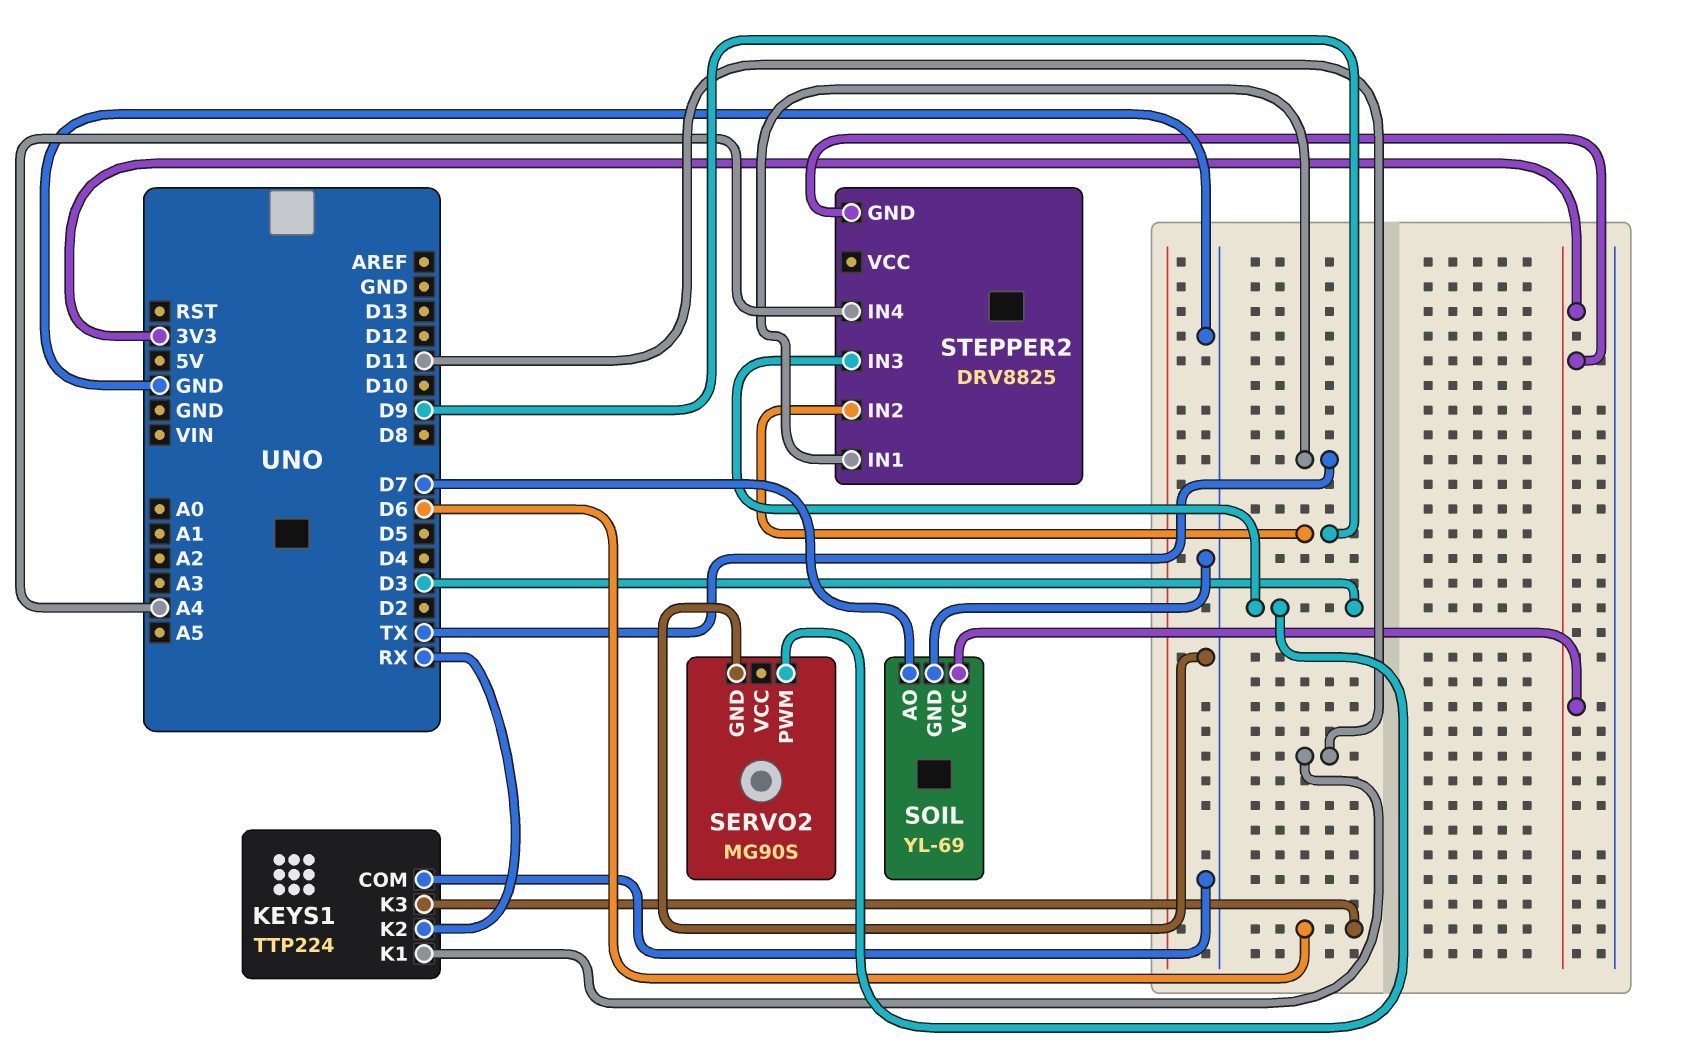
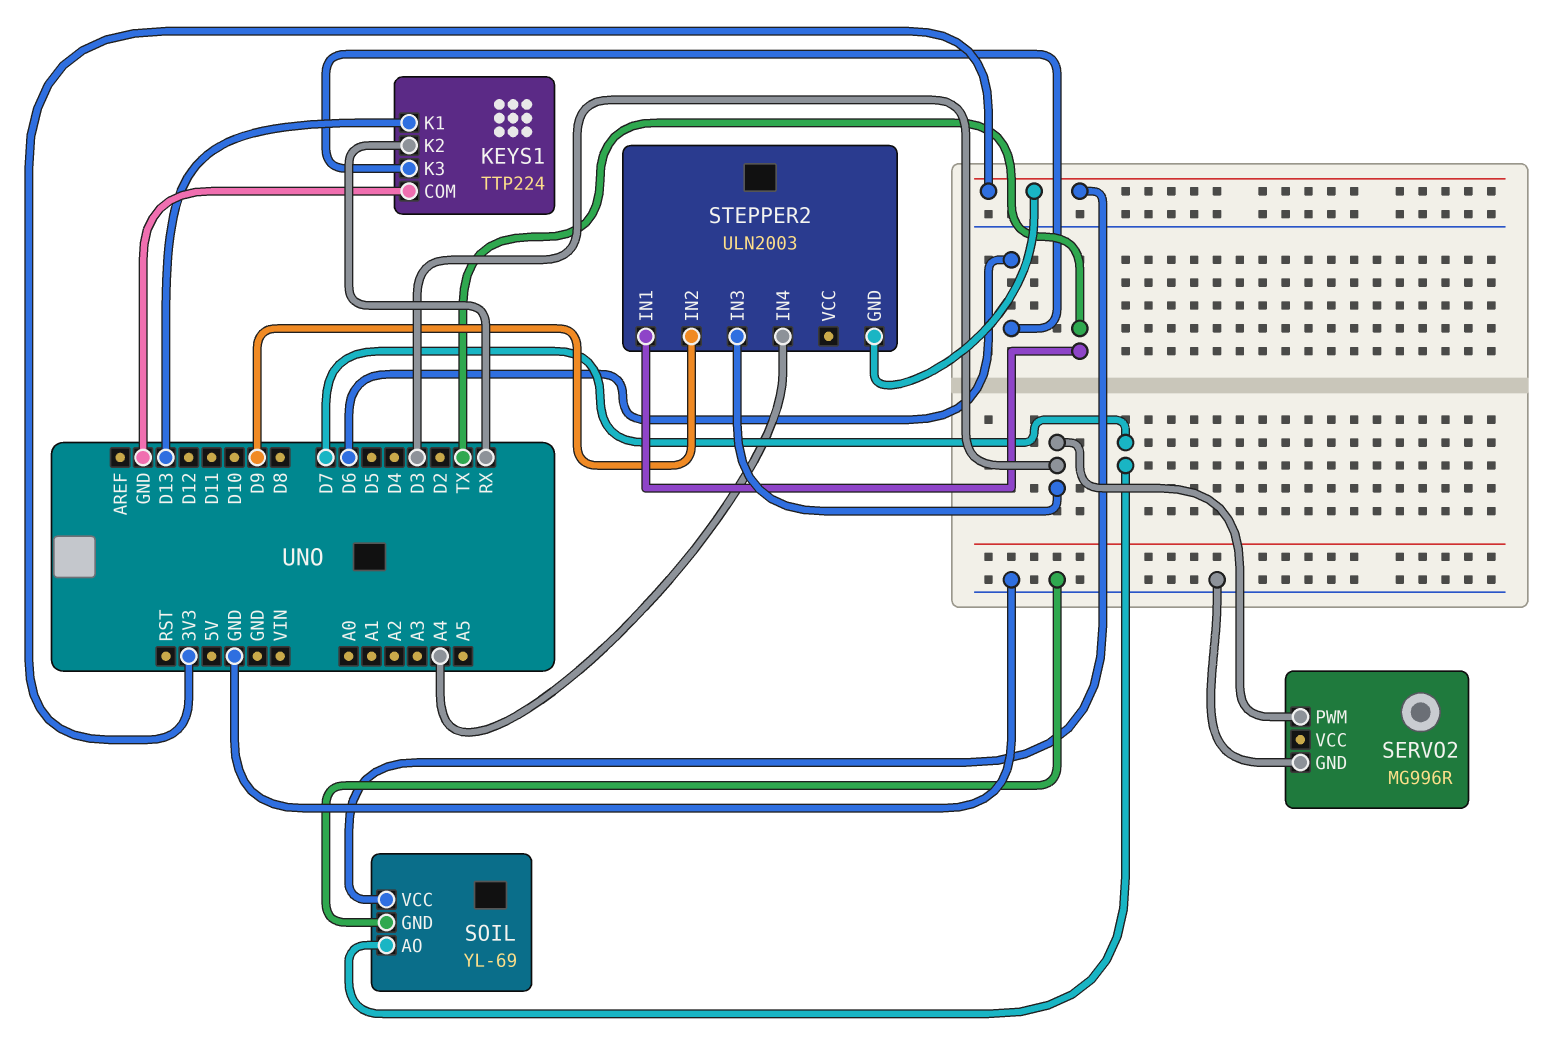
KEYS1 pin K1: D11 -> D13
SERVO2: MG90S -> MG996R
STEPPER2: DRV8825 -> ULN2003

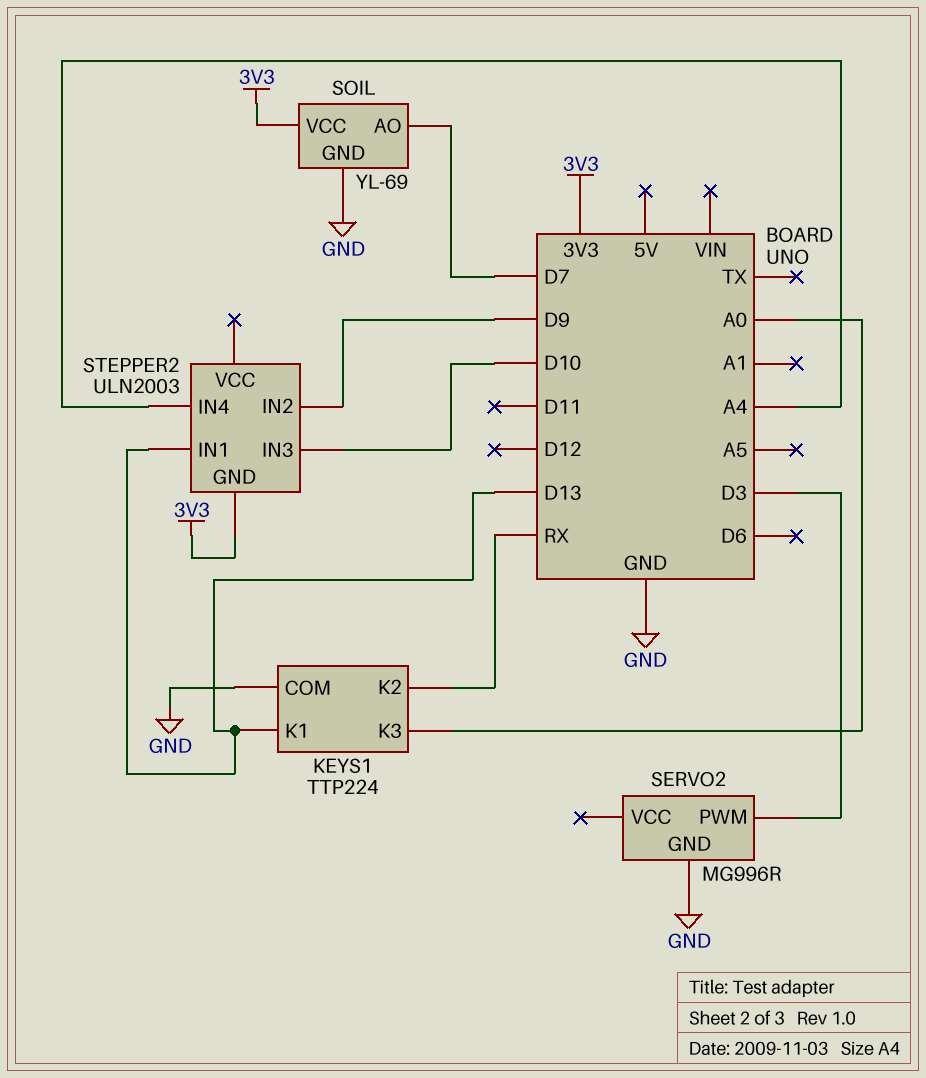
KEYS1 pin K3: D6 -> A0
STEPPER2 pin IN1: TX -> D13
STEPPER2 pin IN3: D3 -> D10

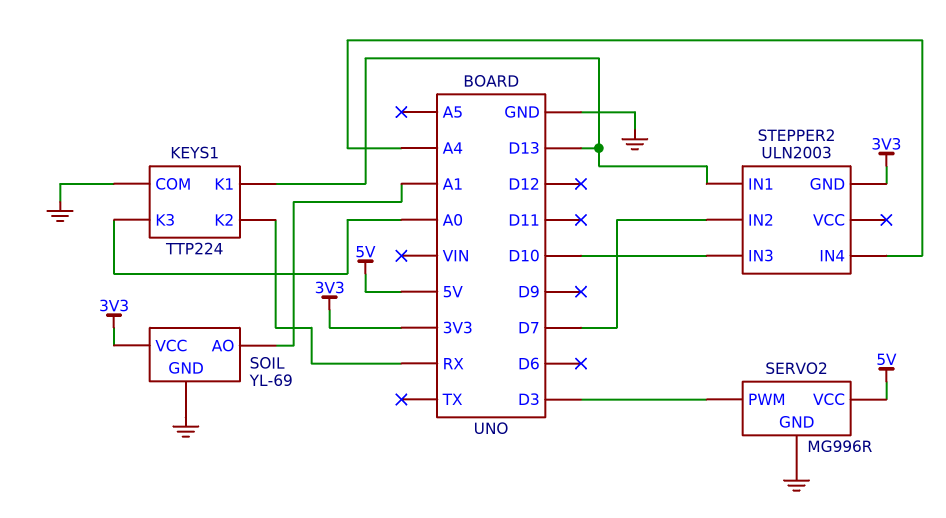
SERVO2 pin VCC: none -> 5V
SOIL pin AO: D7 -> A1
STEPPER2 pin IN2: D9 -> D7

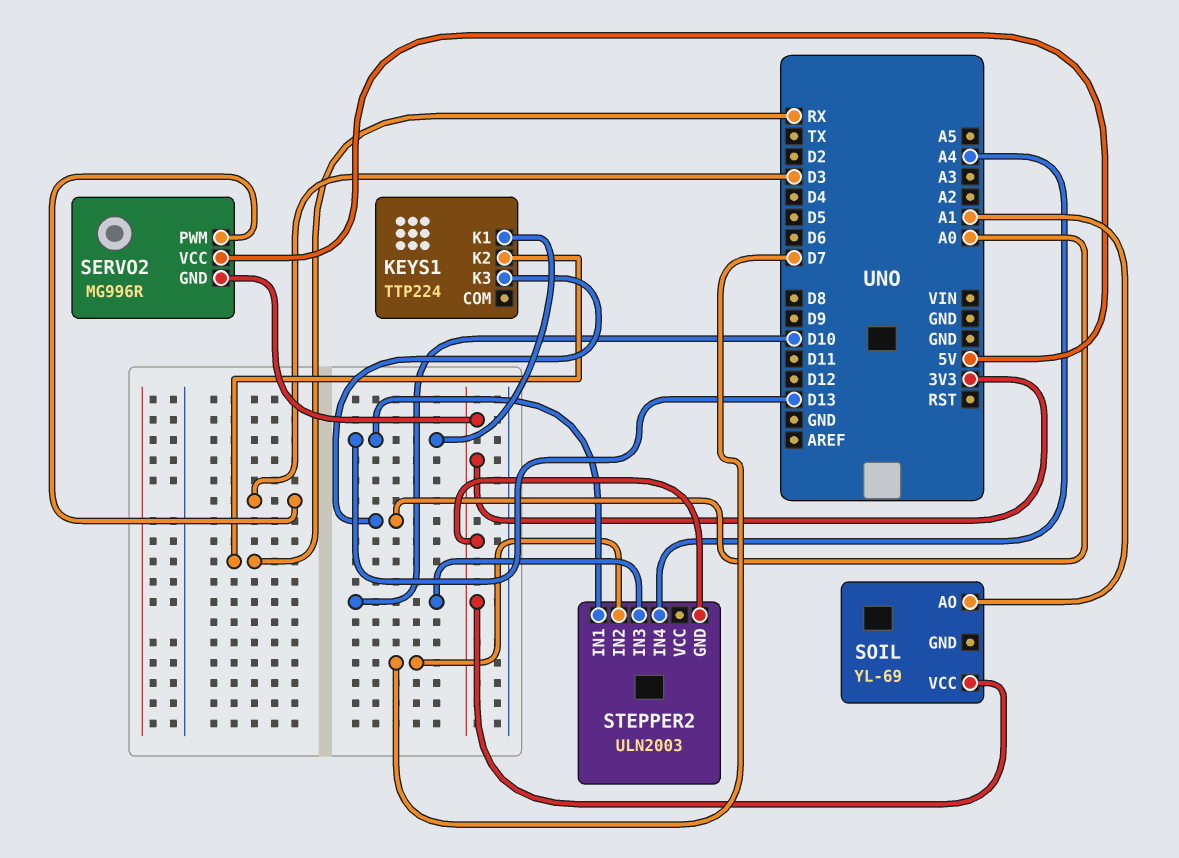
KEYS1 pin COM: GND -> none
SERVO2 pin GND: GND -> 3V3
SOIL pin GND: GND -> none

